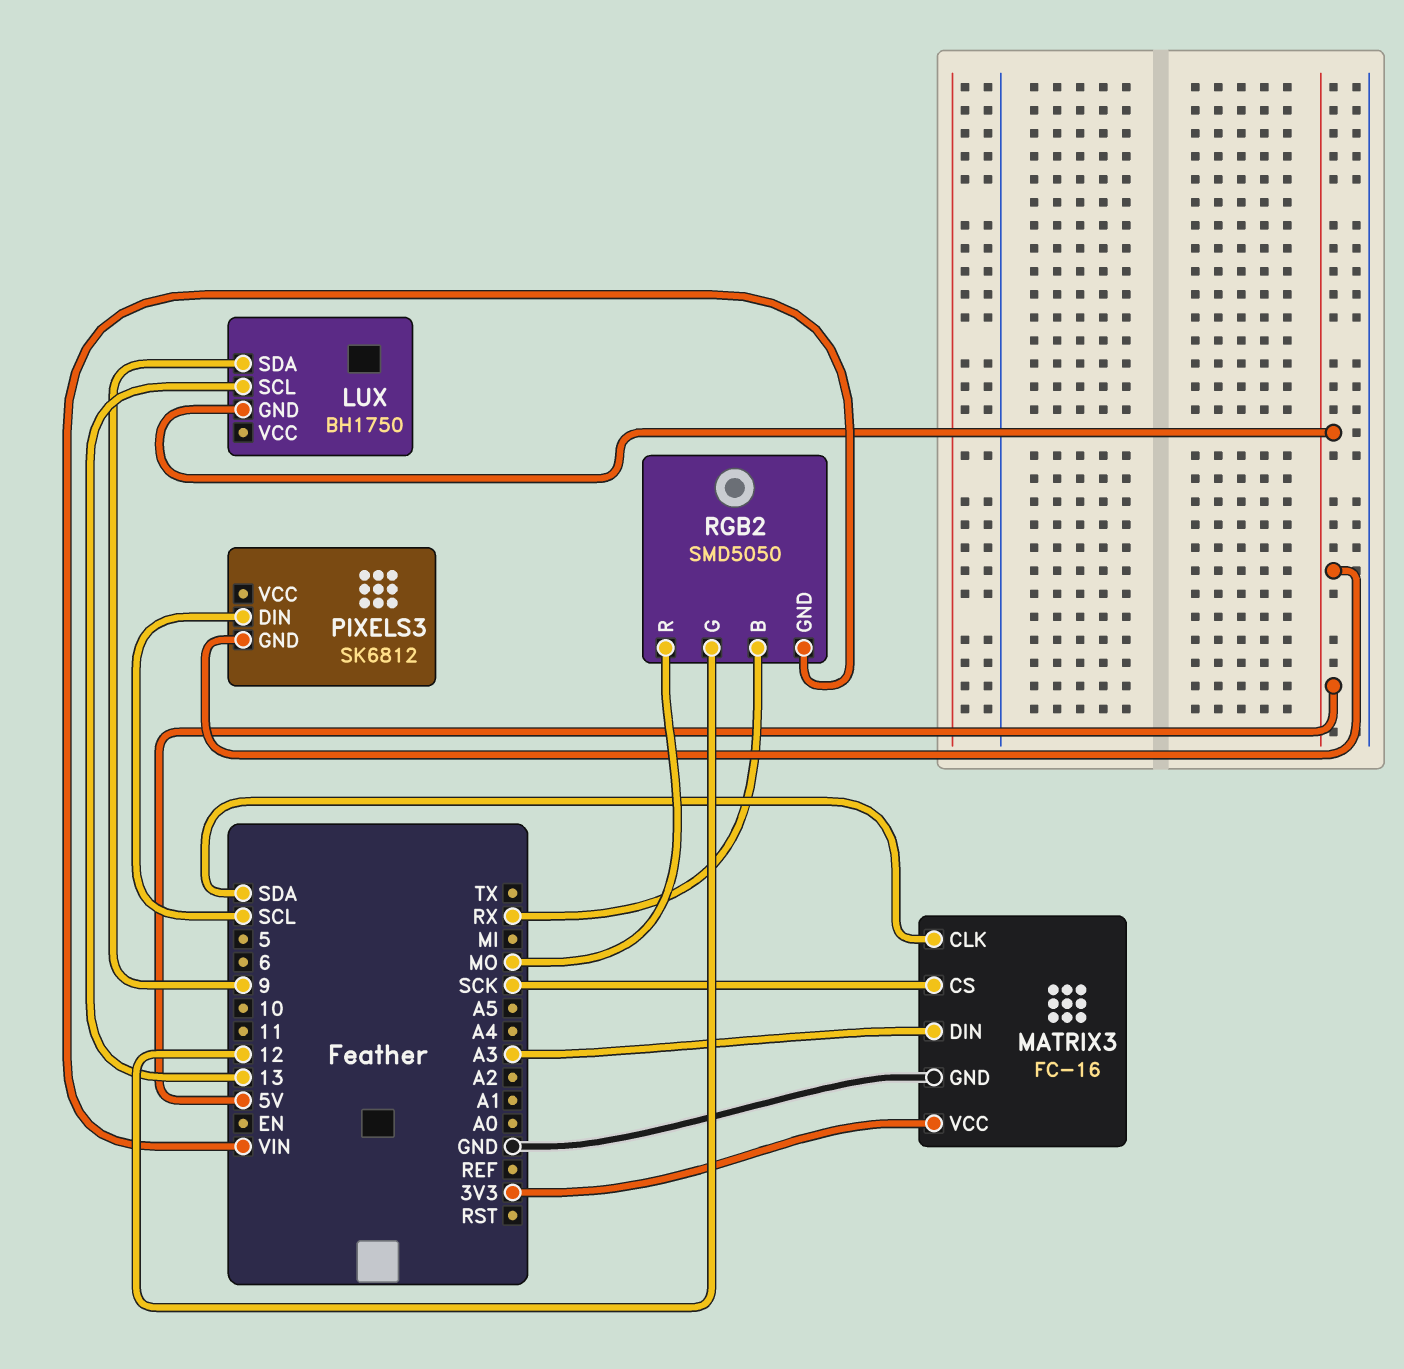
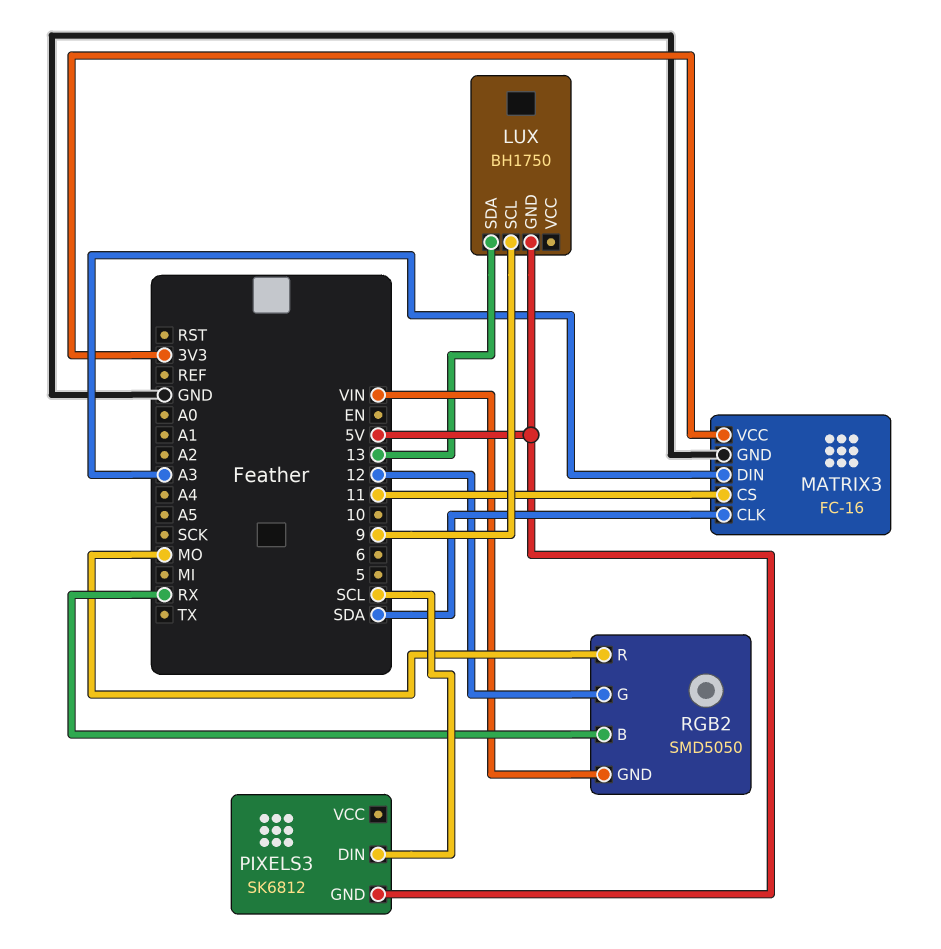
LUX pin SCL: 13 -> 9
LUX pin SDA: 9 -> 13
MATRIX3 pin CS: SCK -> 11

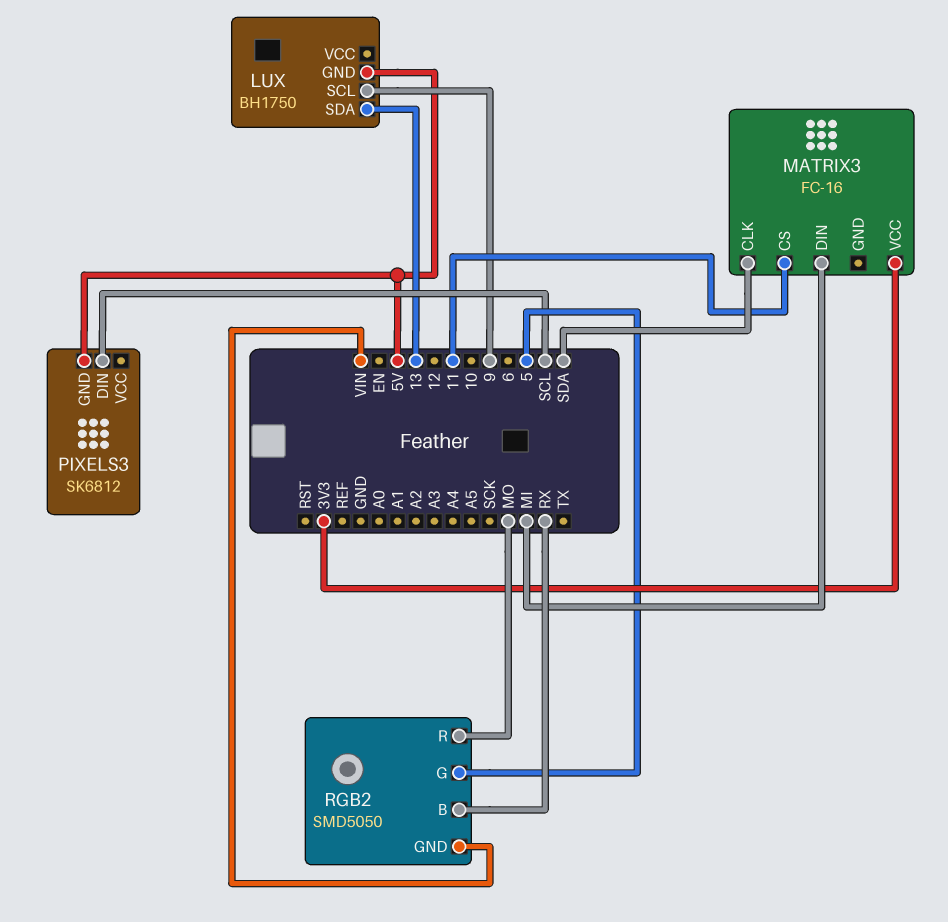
MATRIX3 pin DIN: A3 -> MI
MATRIX3 pin GND: GND -> none
RGB2 pin G: 12 -> 5

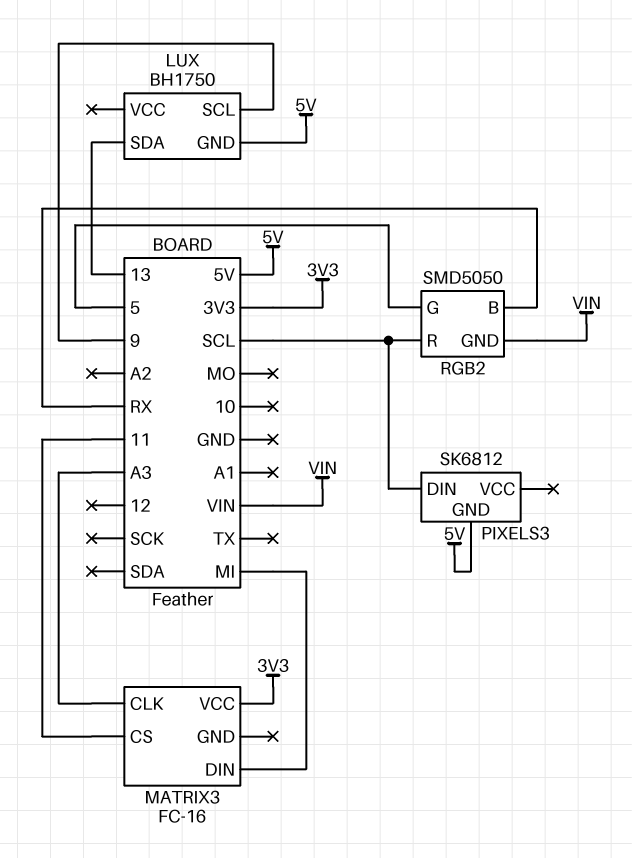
MATRIX3 pin CLK: SDA -> A3
RGB2 pin R: MO -> SCL

